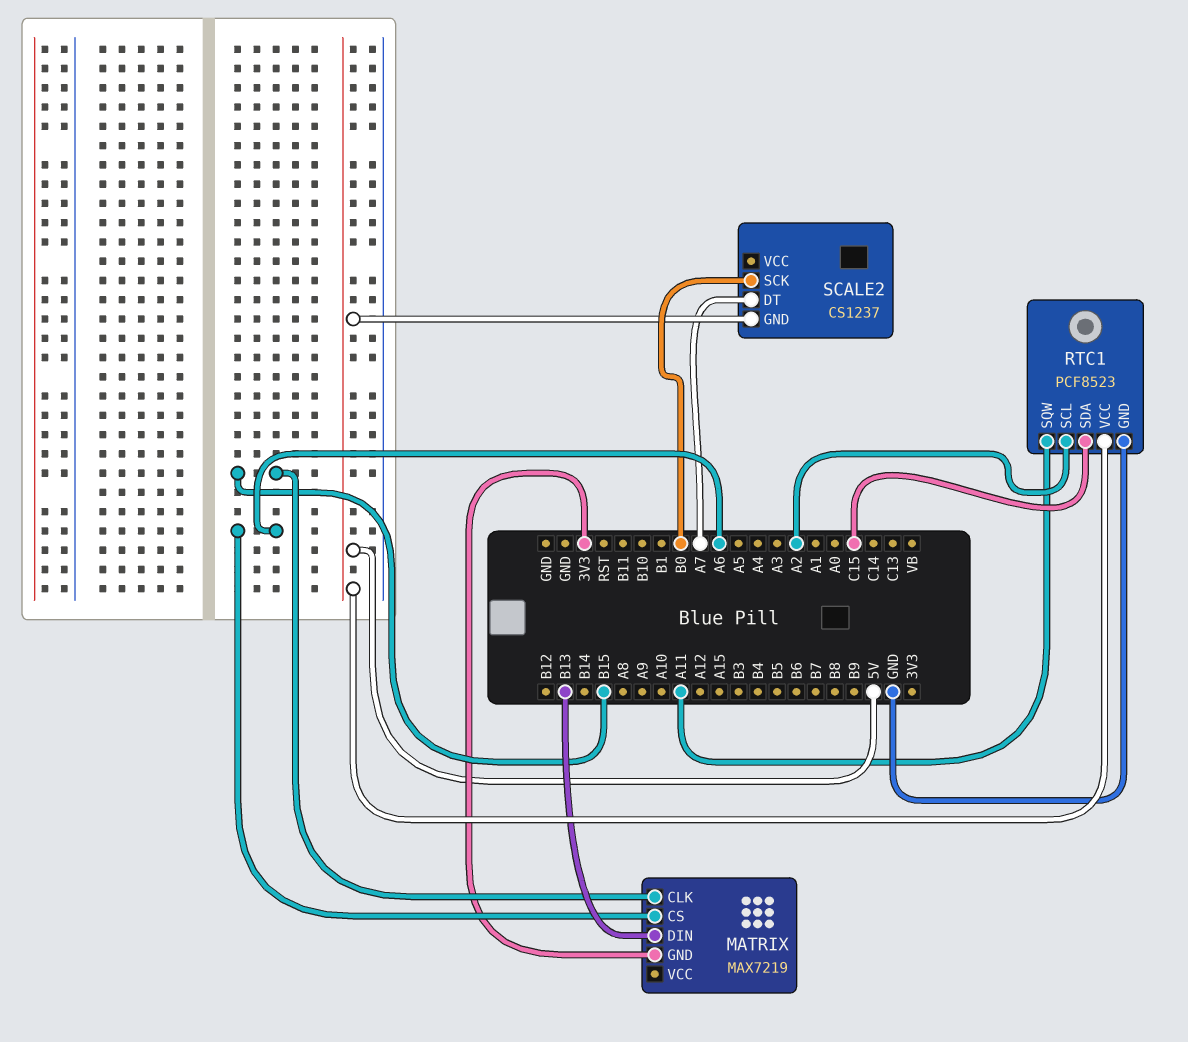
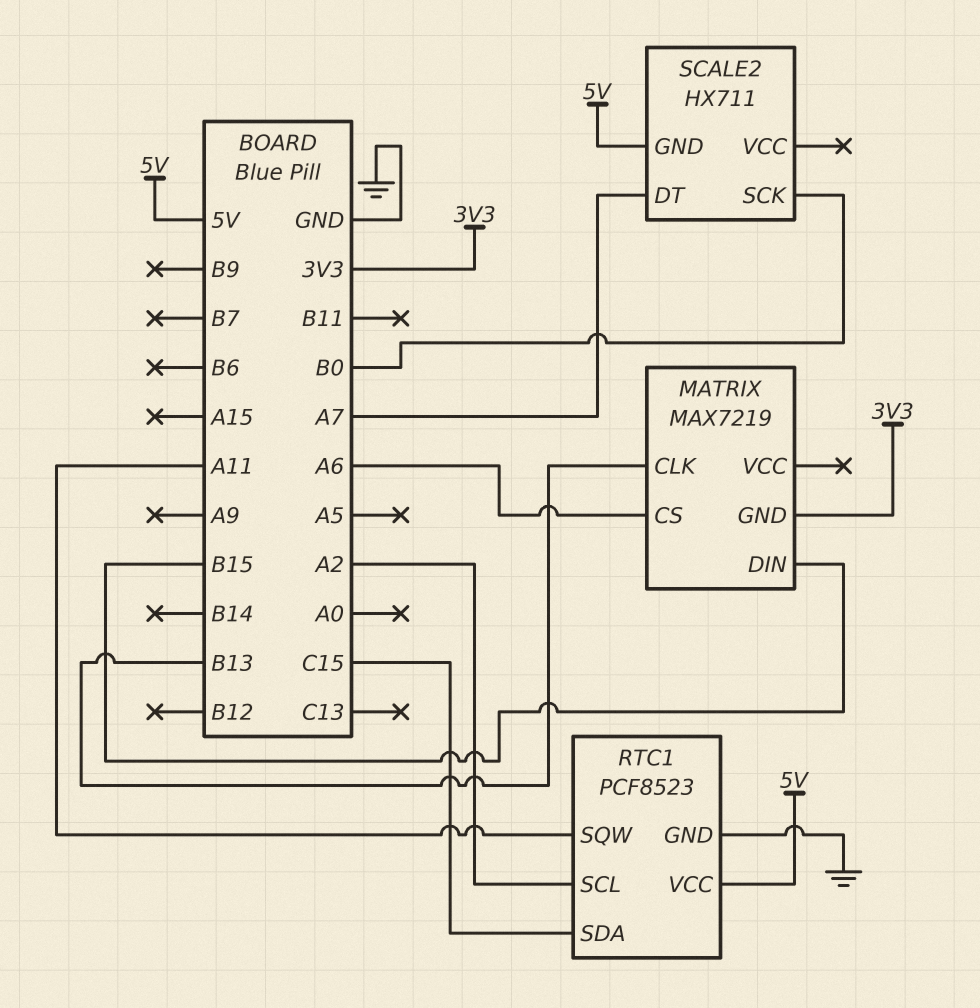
MATRIX pin CLK: B15 -> B13
MATRIX pin DIN: B13 -> B15
SCALE2: CS1237 -> HX711

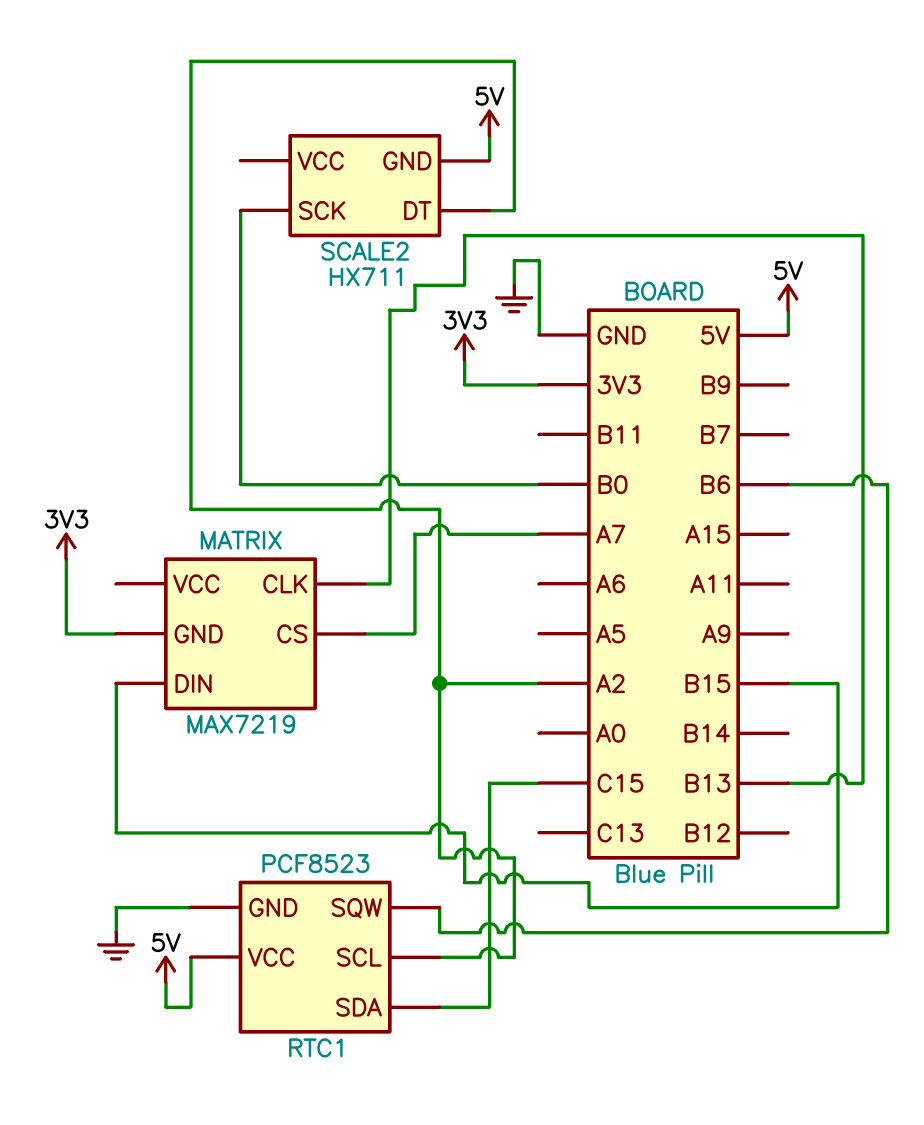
MATRIX pin CS: A6 -> A7
RTC1 pin SQW: A11 -> B6
SCALE2 pin DT: A7 -> A2

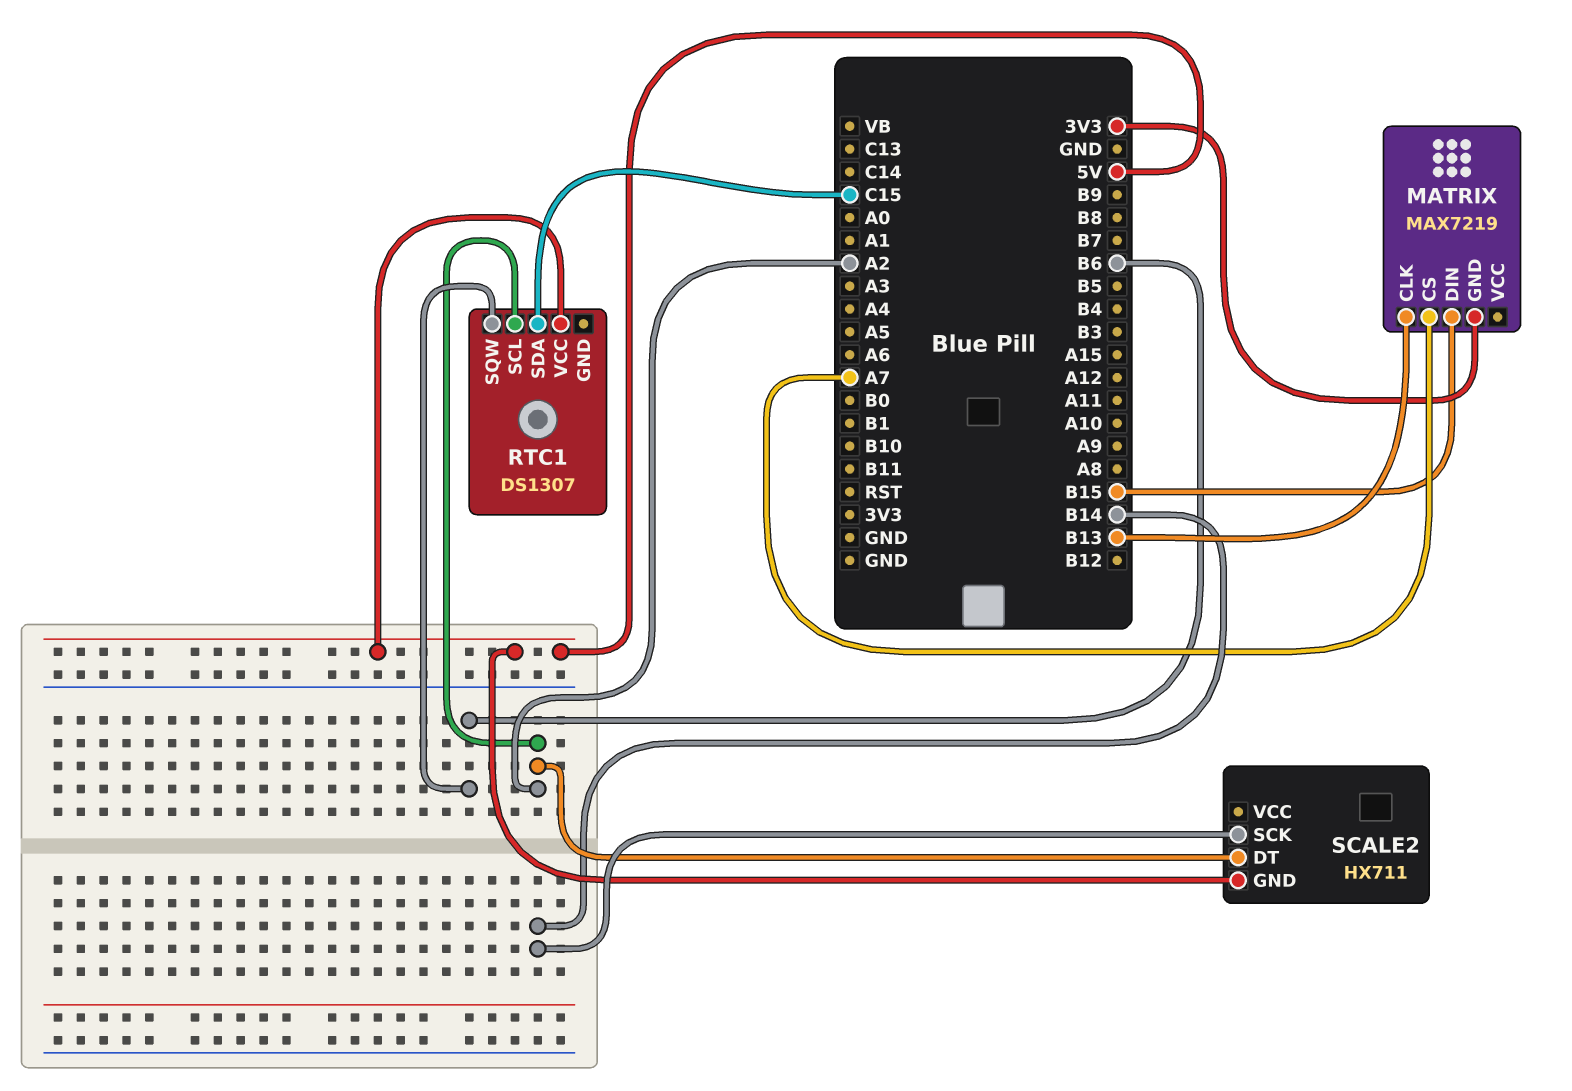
RTC1: PCF8523 -> DS1307
RTC1 pin GND: GND -> none
SCALE2 pin SCK: B0 -> B14

